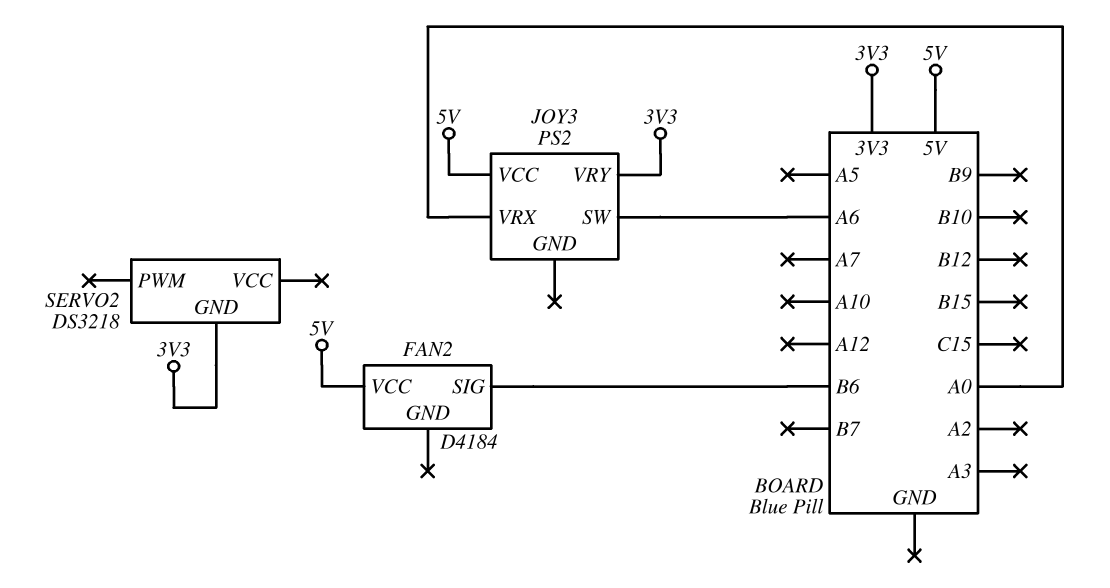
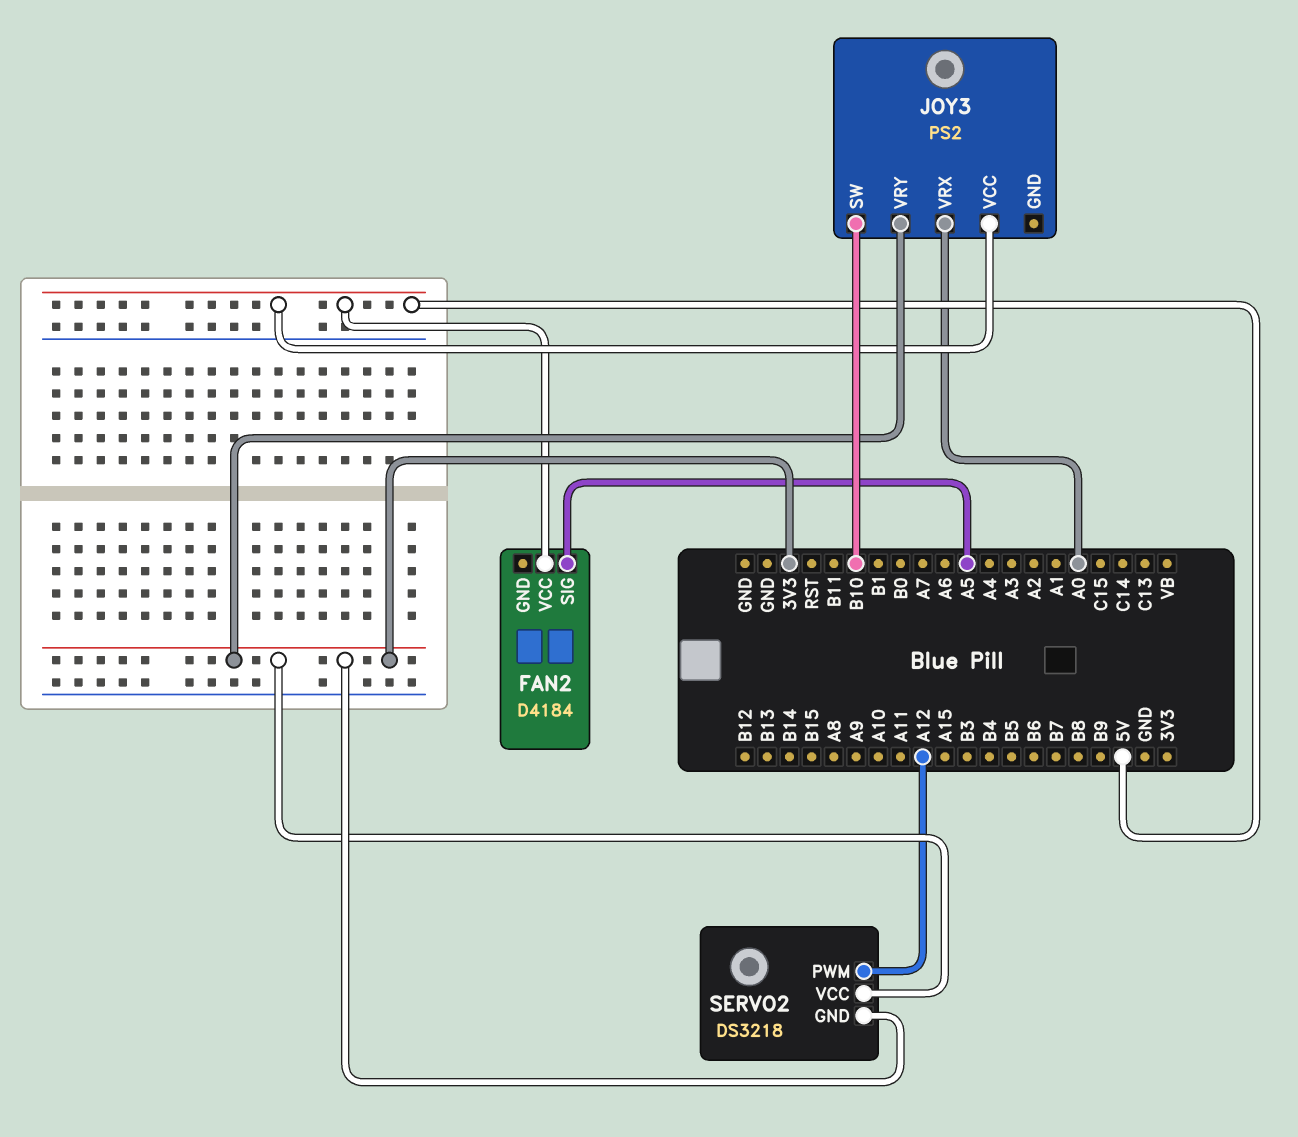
FAN2 pin SIG: B6 -> A5
JOY3 pin SW: A6 -> B10
SERVO2 pin PWM: none -> A12
SERVO2 pin VCC: none -> 3V3

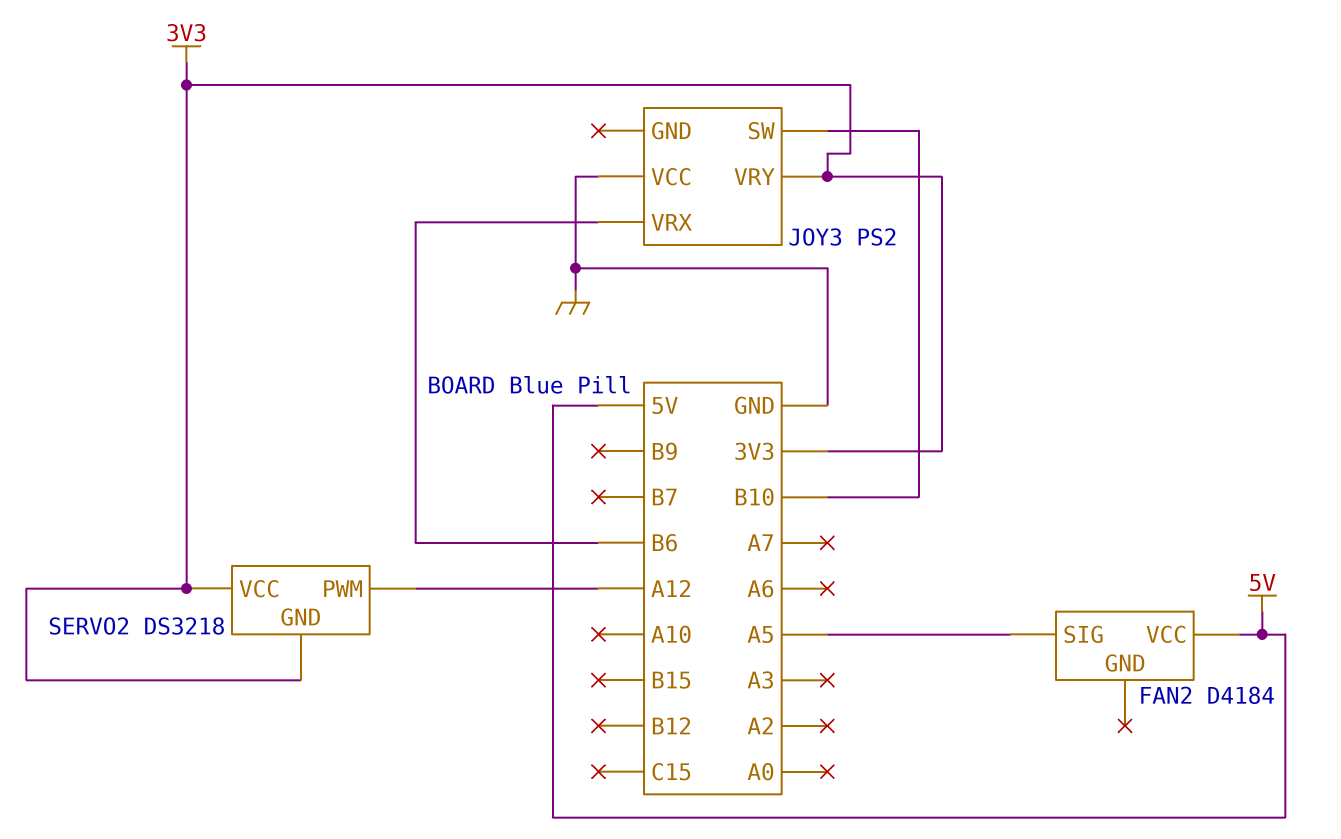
JOY3 pin VCC: 5V -> GND
JOY3 pin VRX: A0 -> B6

